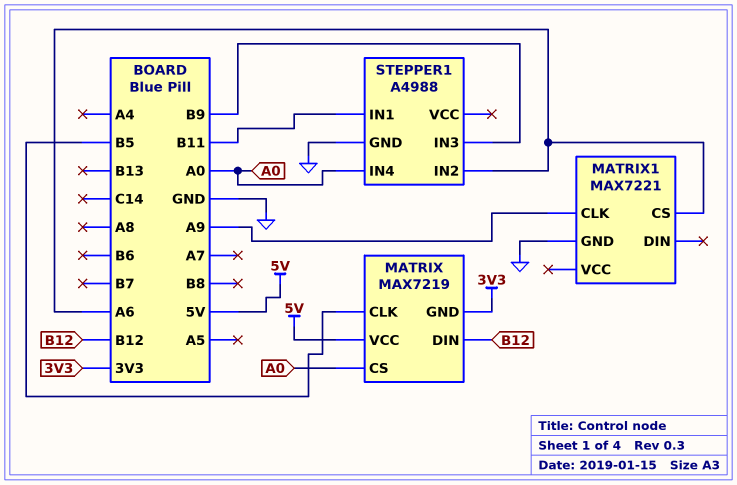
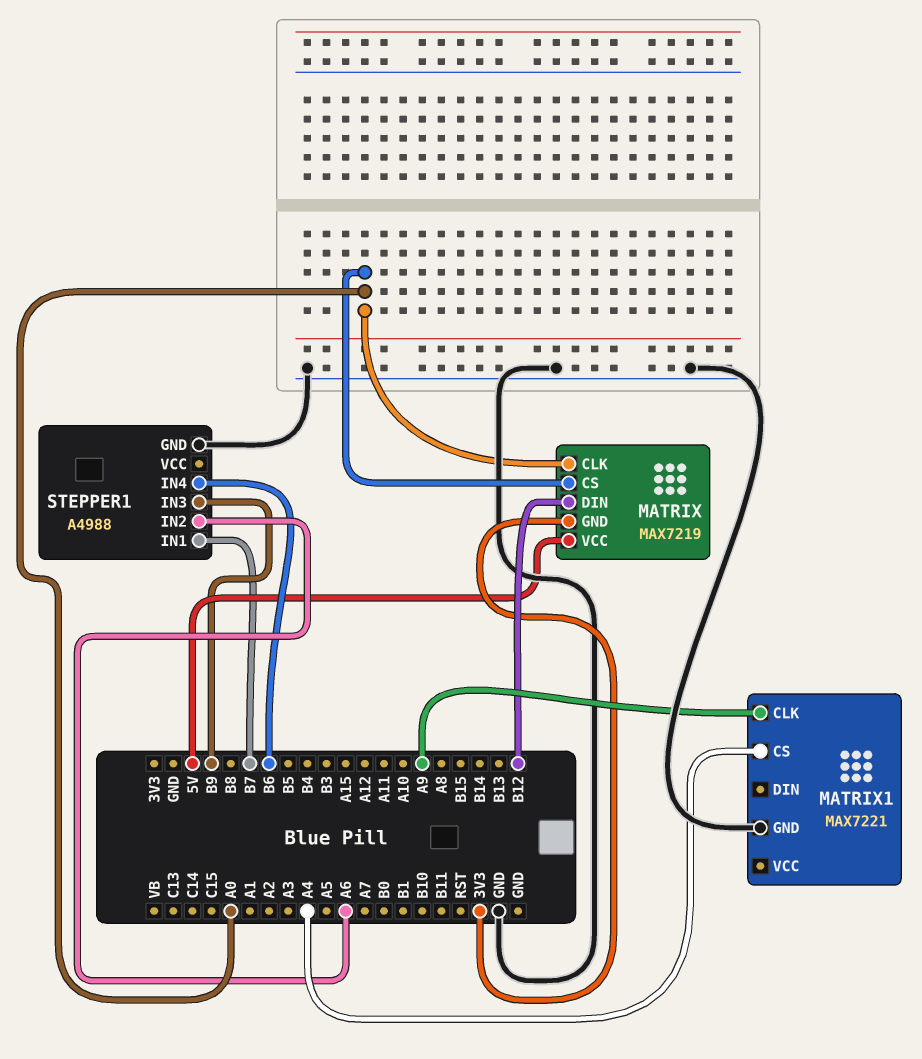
MATRIX pin CLK: B5 -> A0
MATRIX1 pin CS: A6 -> A4
STEPPER1 pin IN1: B11 -> B7
STEPPER1 pin IN4: A0 -> B6

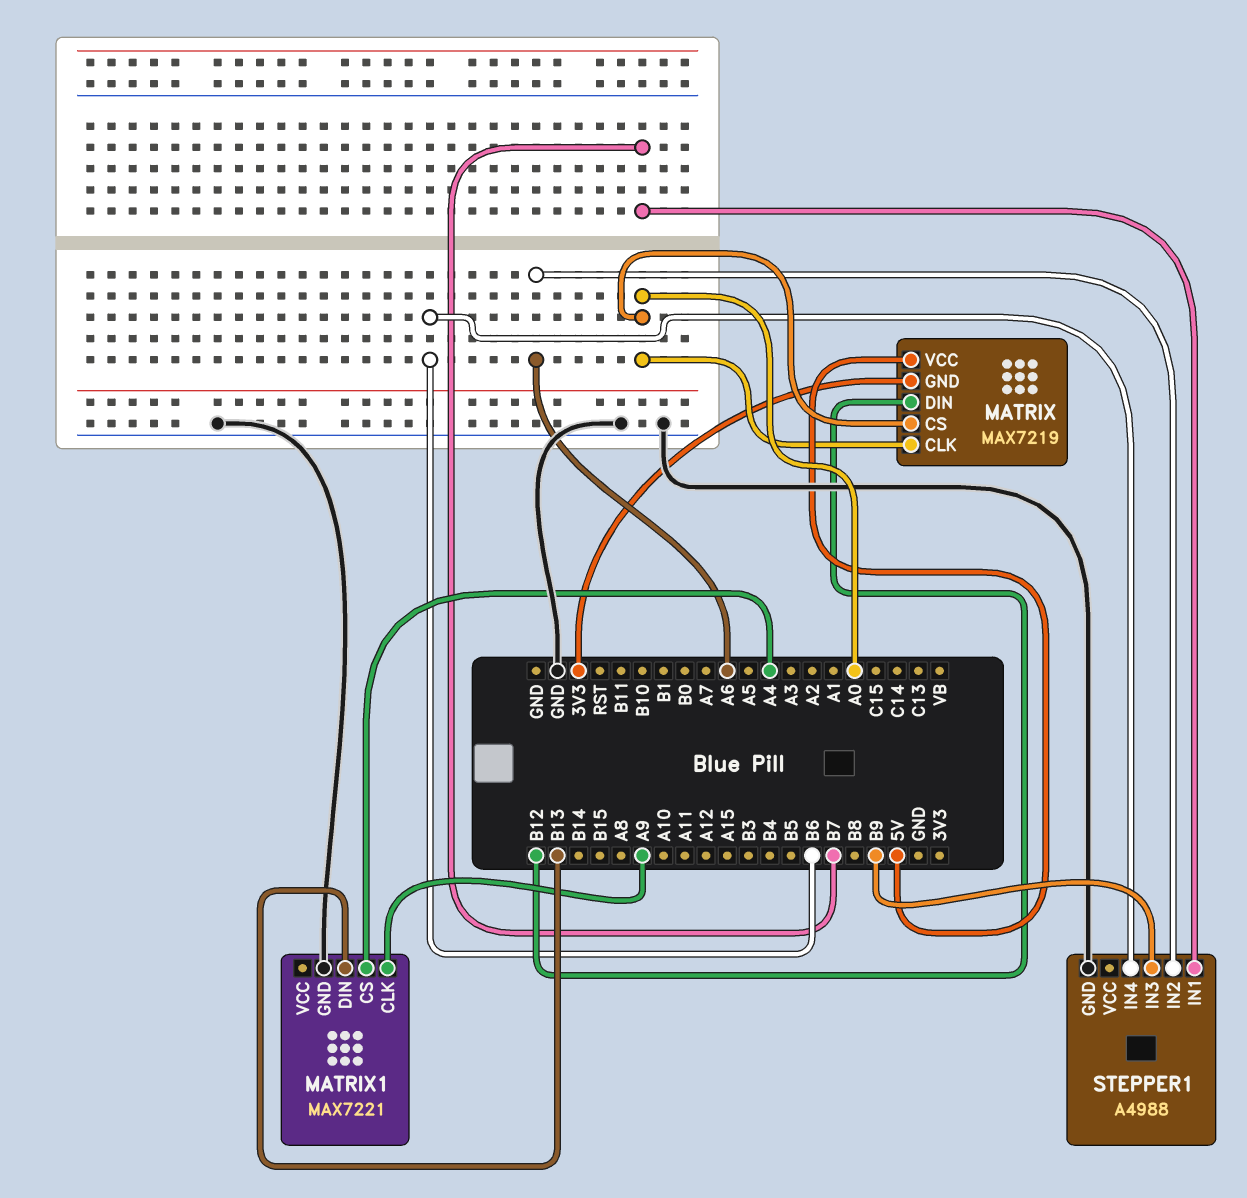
MATRIX1 pin DIN: none -> B13

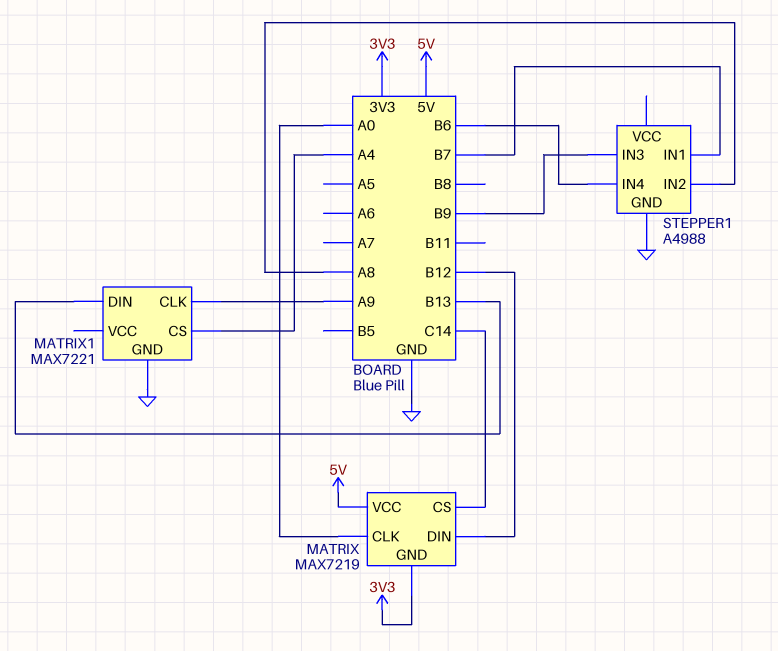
MATRIX pin CS: A0 -> C14
STEPPER1 pin IN2: A6 -> A8

